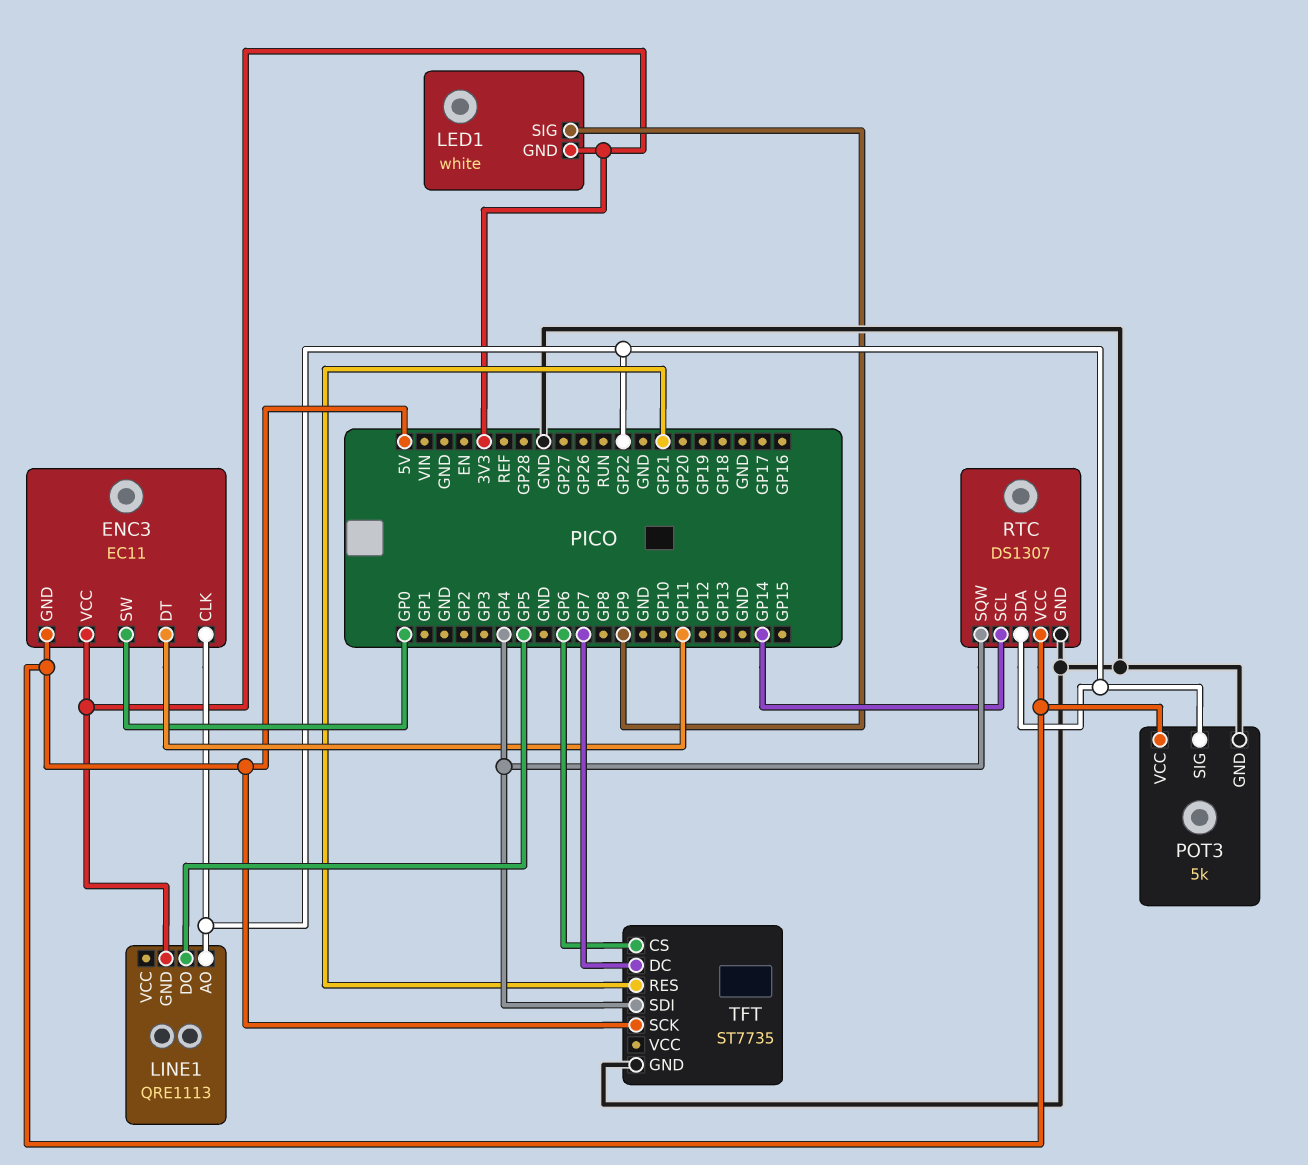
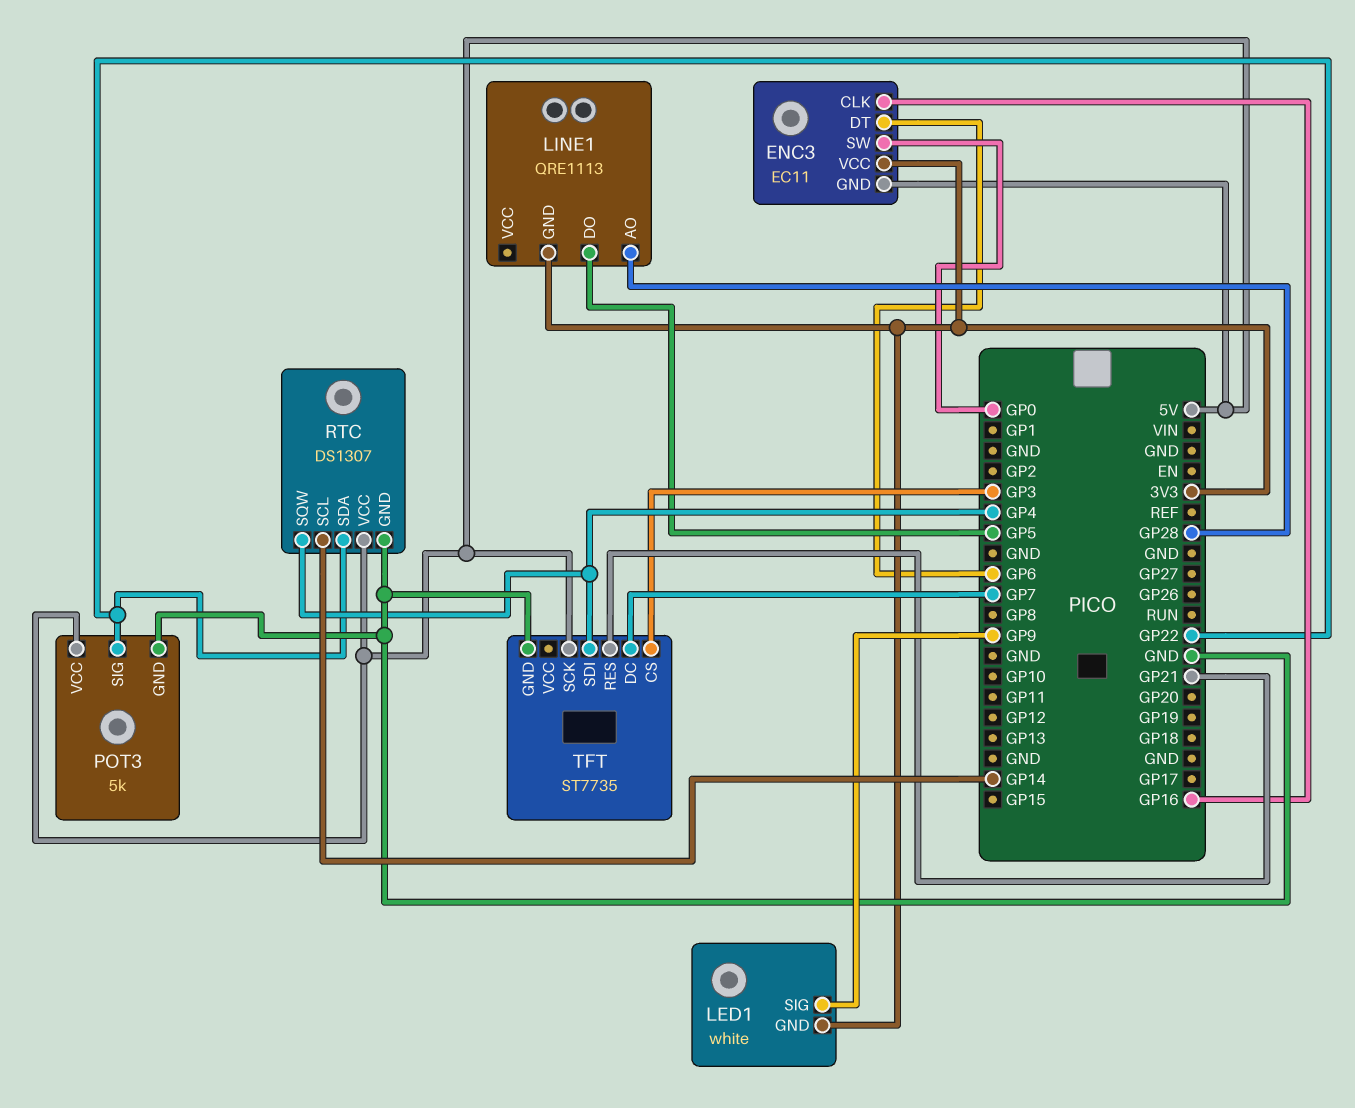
ENC3 pin CLK: GP22 -> GP16
ENC3 pin DT: GP11 -> GP6
LINE1 pin AO: GP22 -> GP28
TFT pin CS: GP6 -> GP3

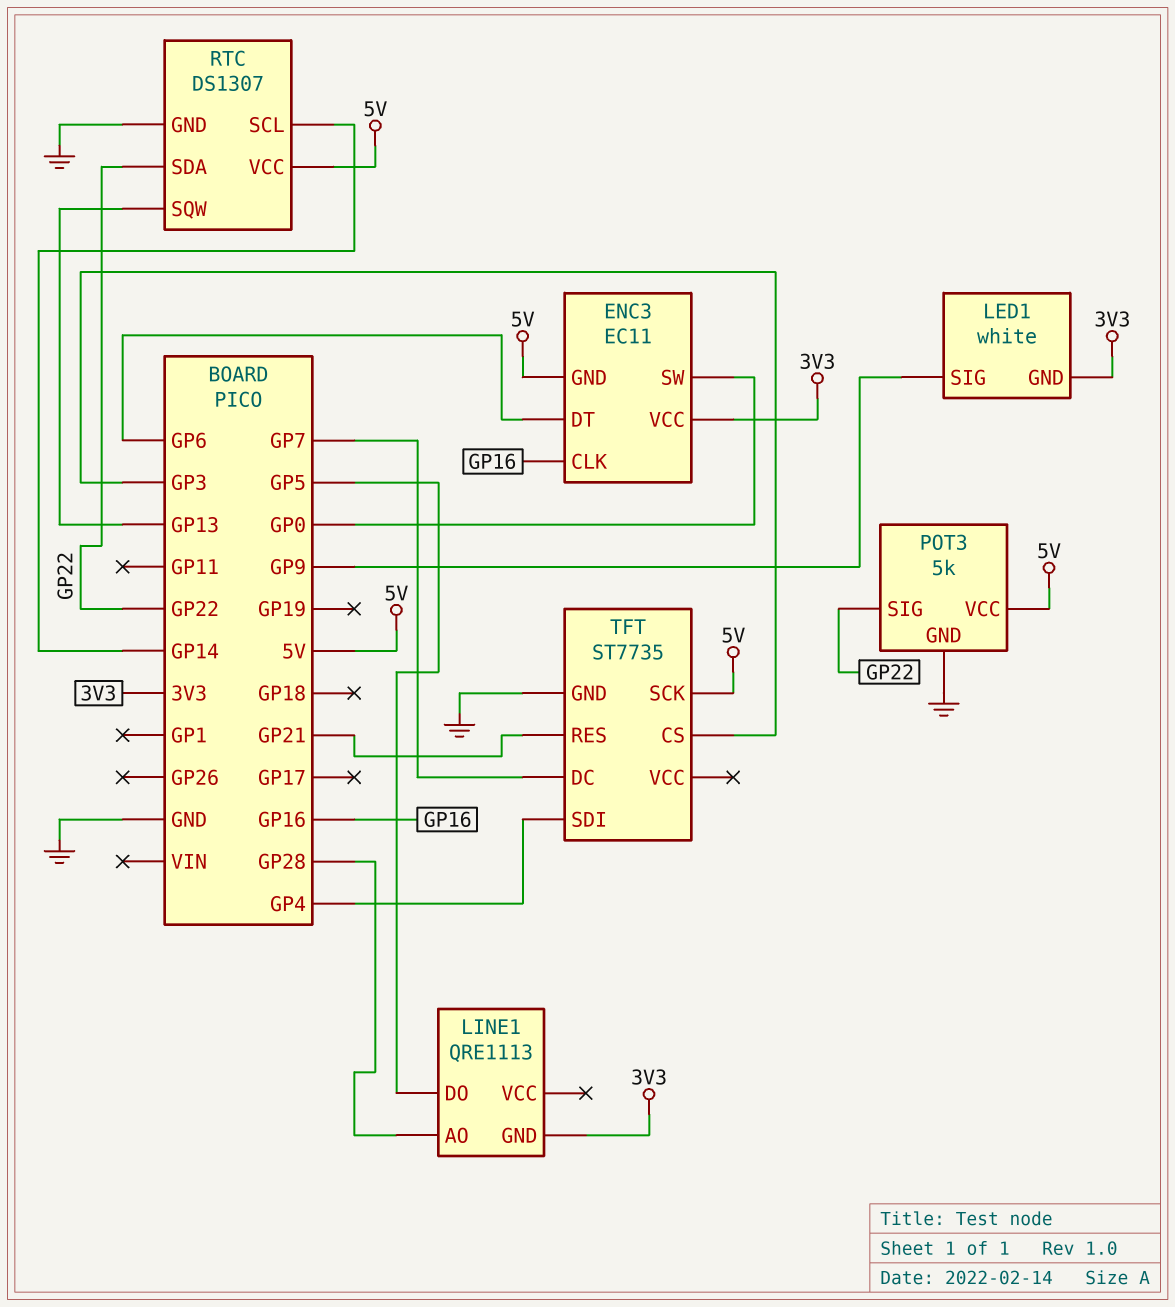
RTC pin SQW: GP4 -> GP13

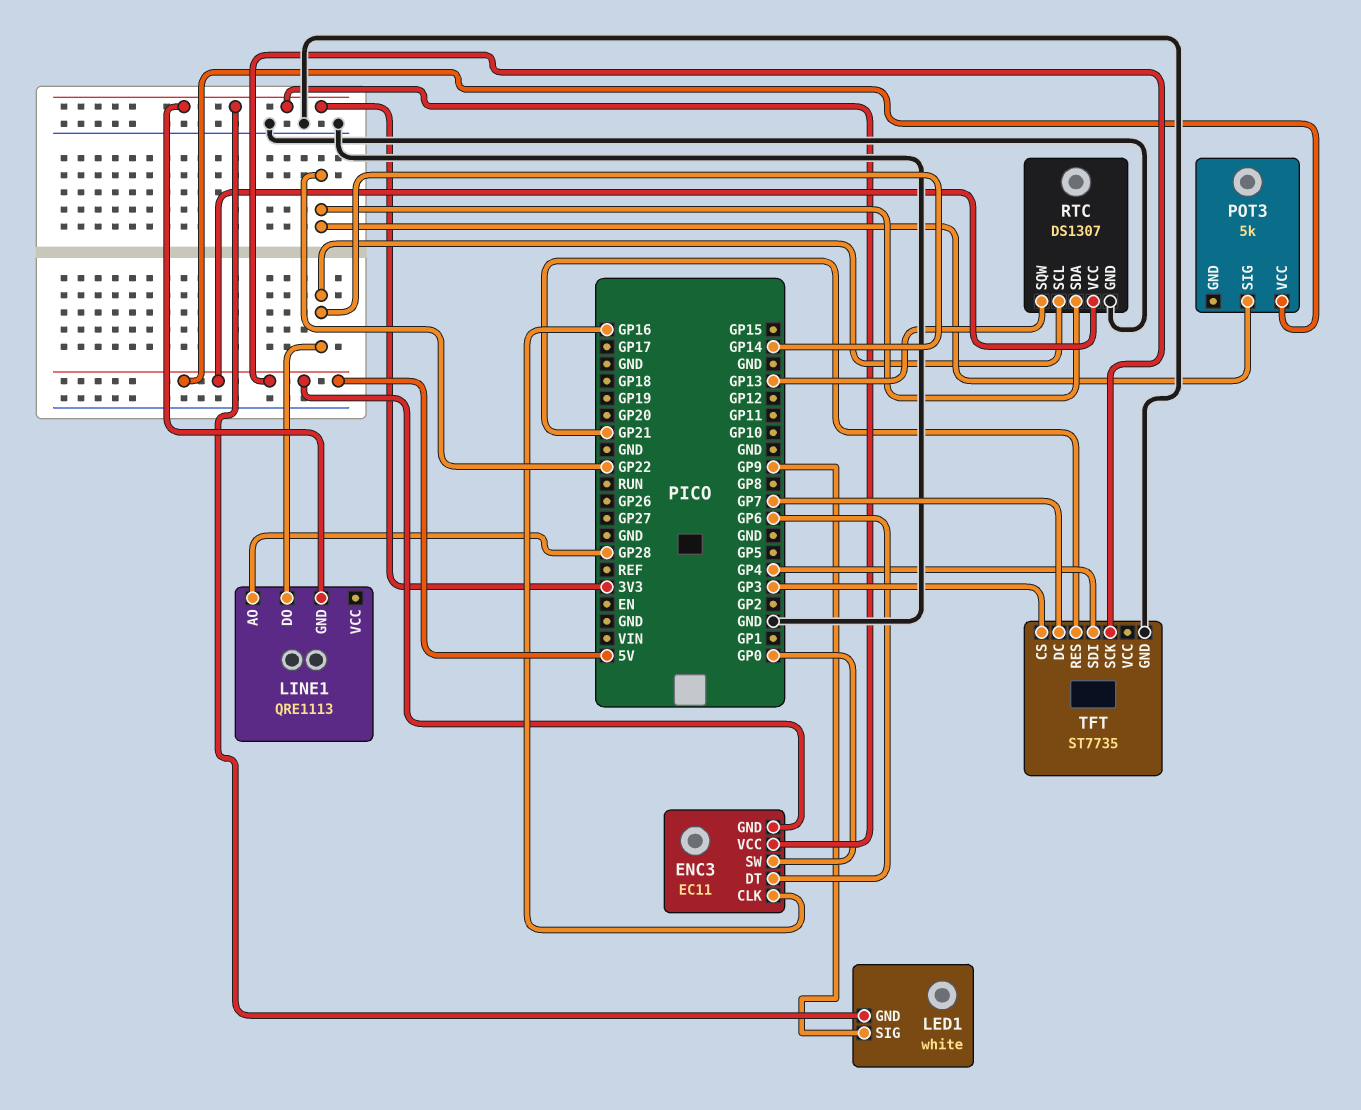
LINE1 pin DO: GP5 -> GP14
POT3 pin GND: GND -> none

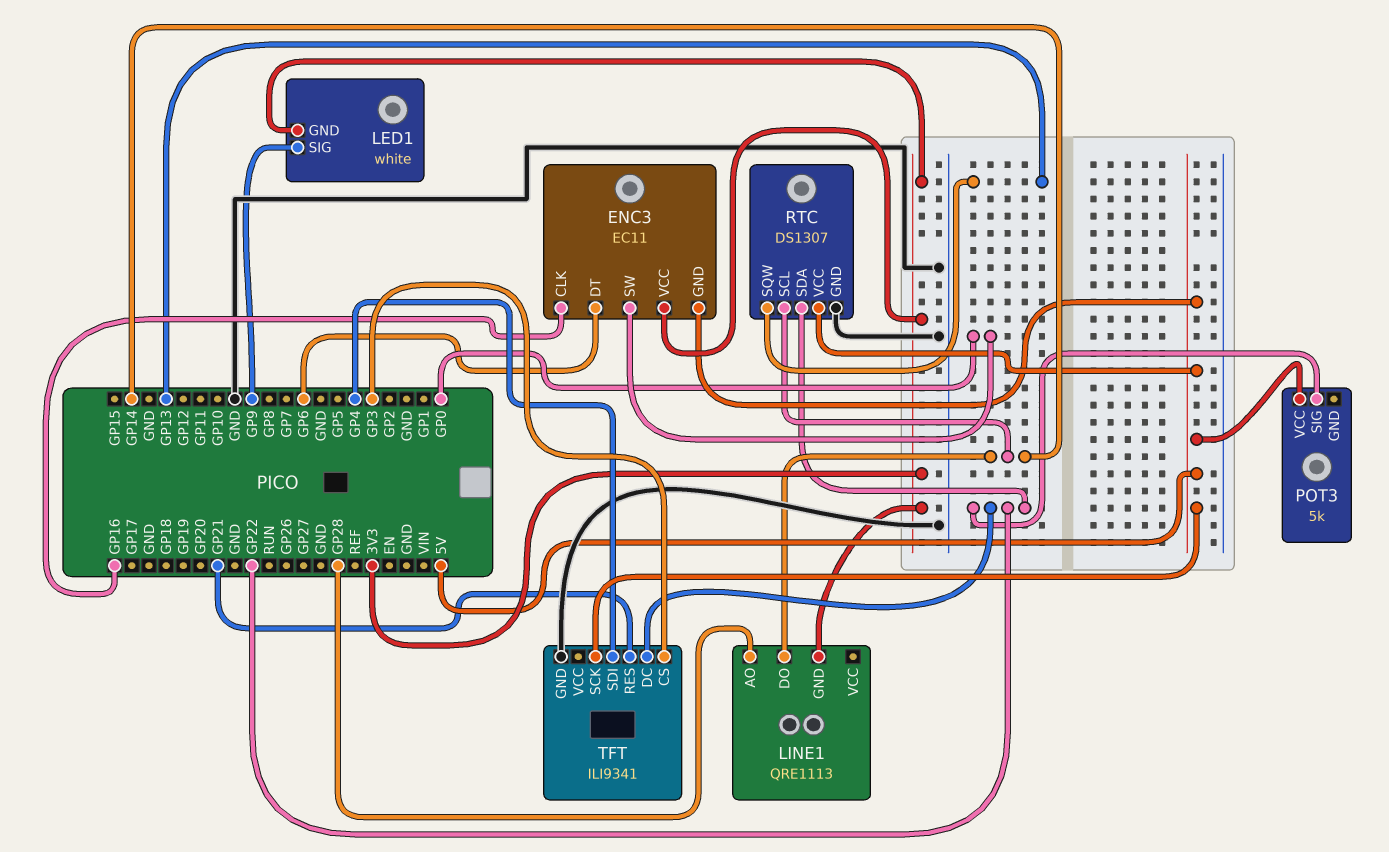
TFT: ST7735 -> ILI9341
TFT pin DC: GP7 -> GP22

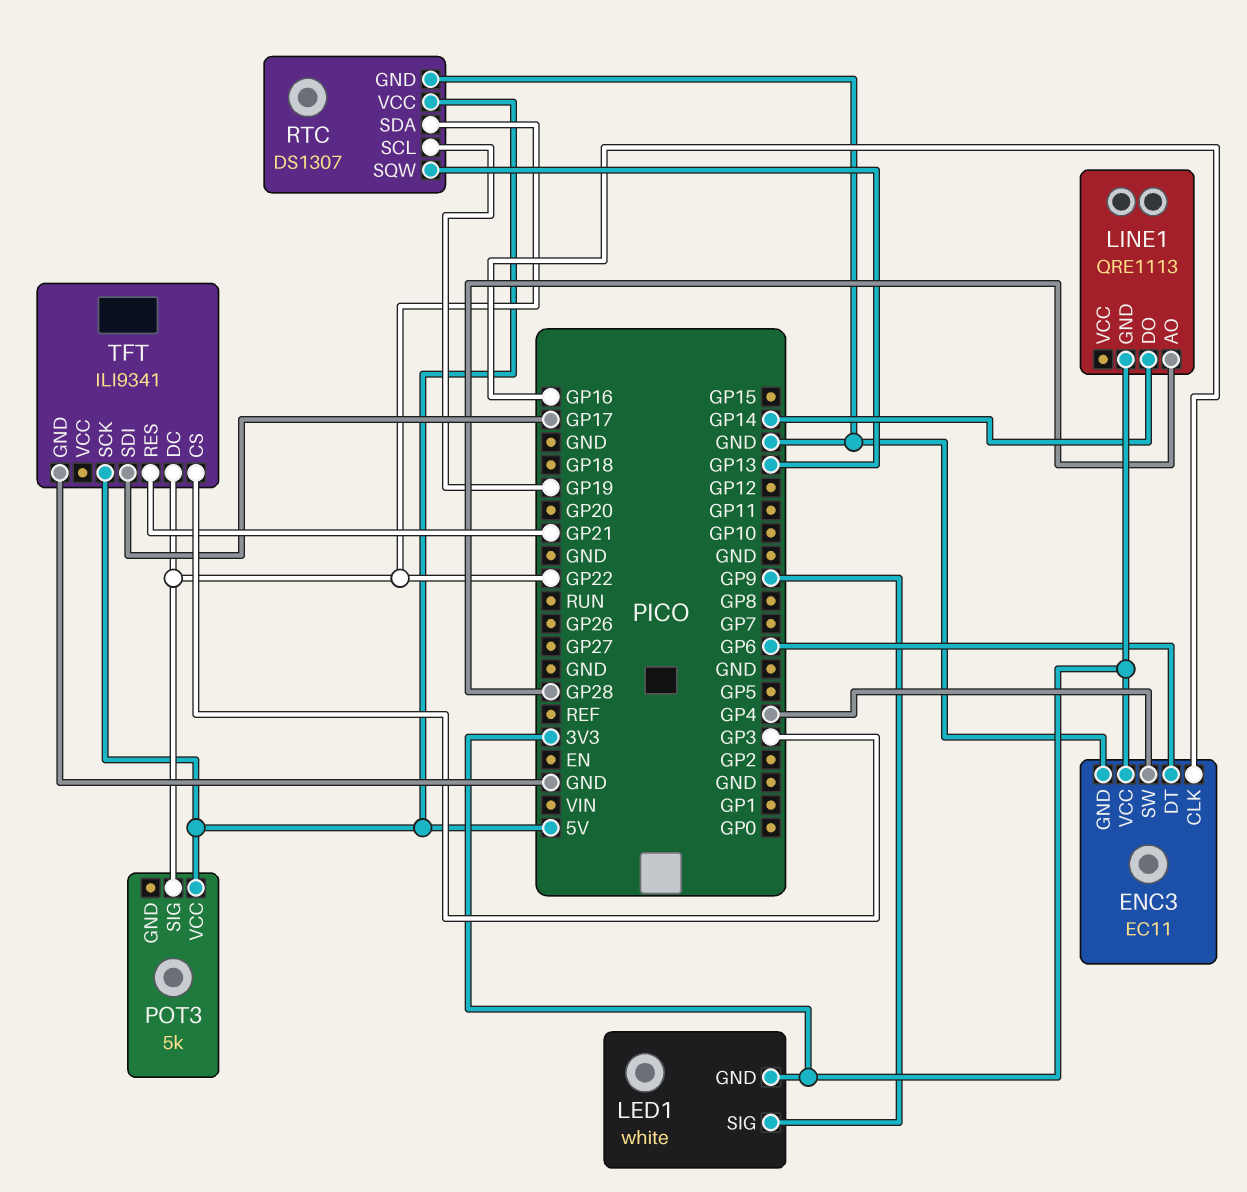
ENC3 pin GND: 5V -> GND
ENC3 pin SW: GP0 -> GP4
RTC pin SCL: GP14 -> GP19
TFT pin SDI: GP4 -> GP17

